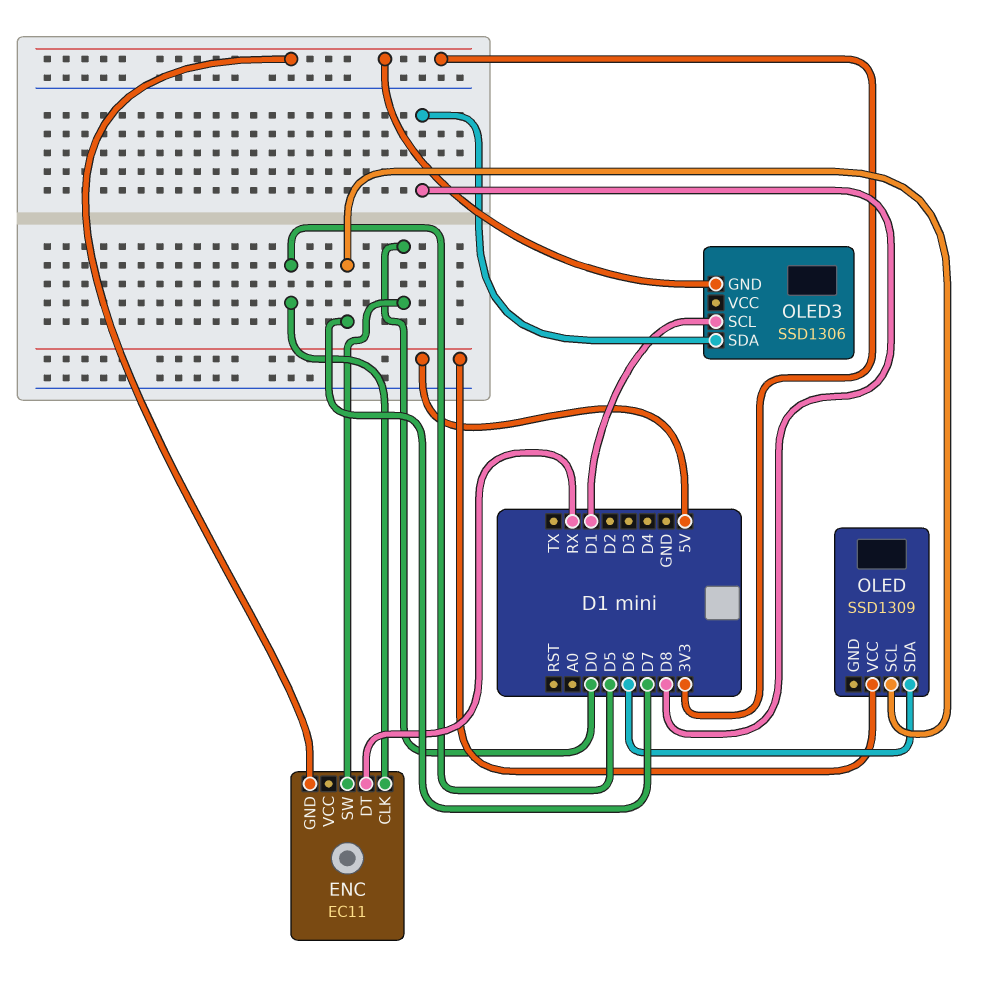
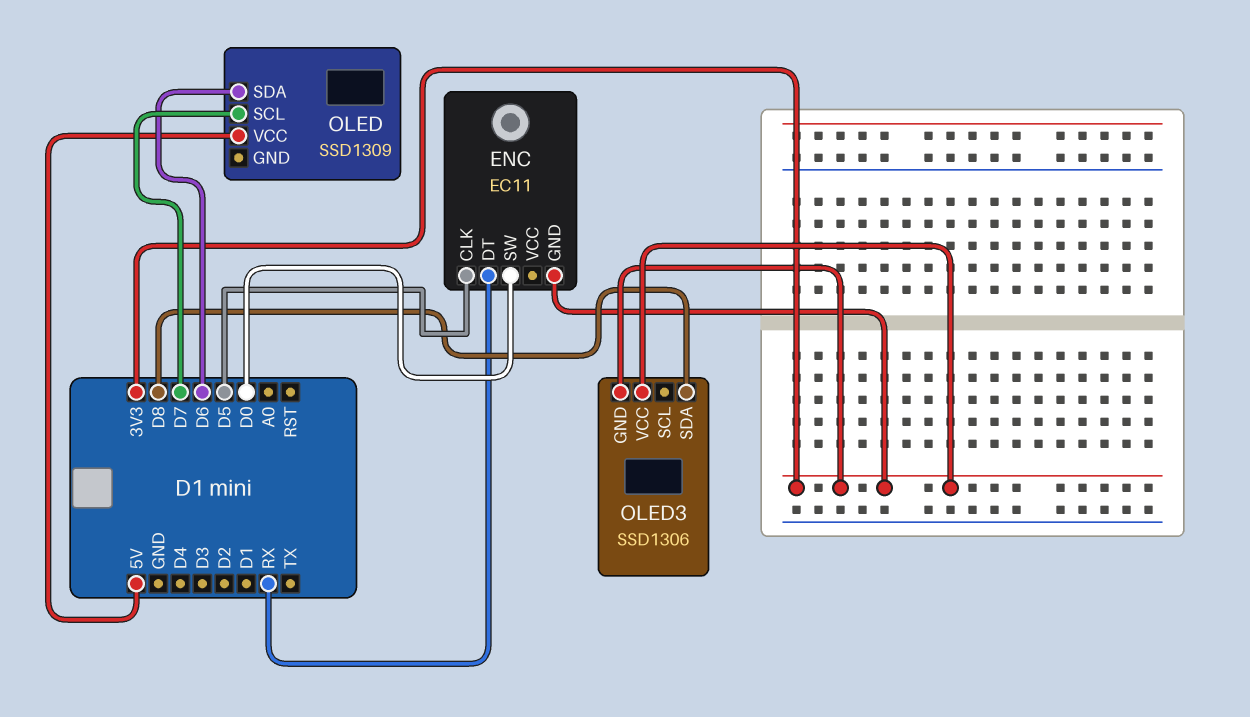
OLED3 pin SCL: D1 -> none
OLED3 pin VCC: none -> 3V3

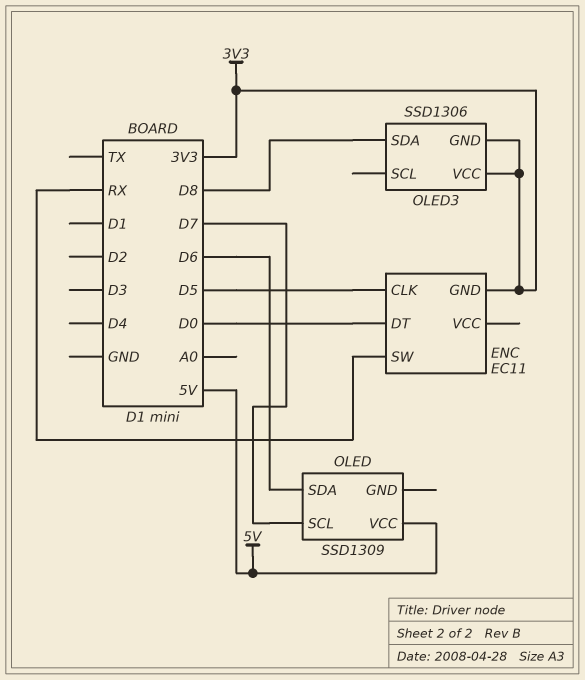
ENC pin DT: RX -> D0
ENC pin SW: D0 -> RX

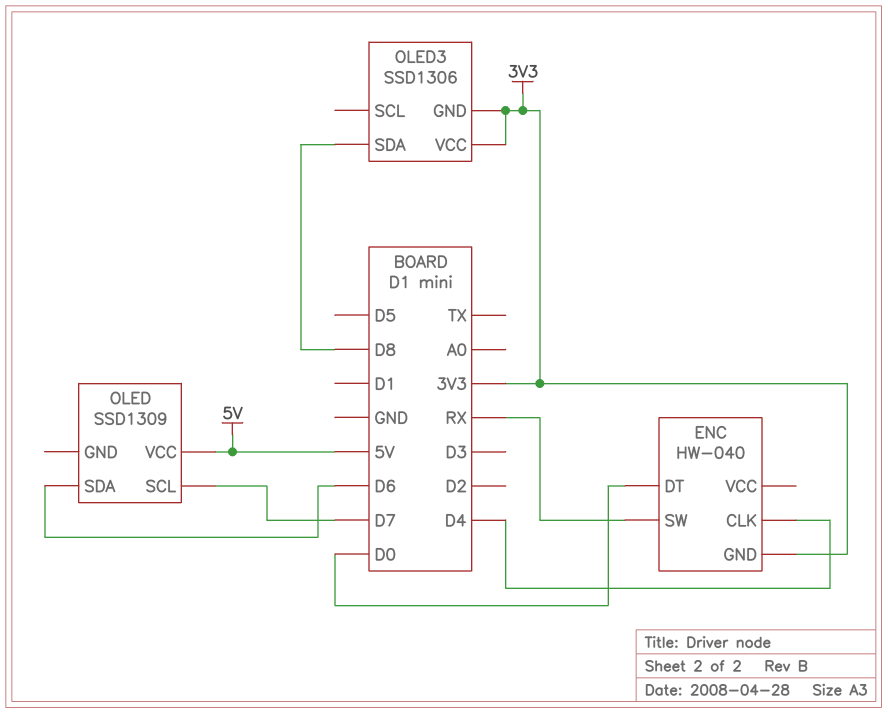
ENC: EC11 -> HW-040
ENC pin CLK: D5 -> D4

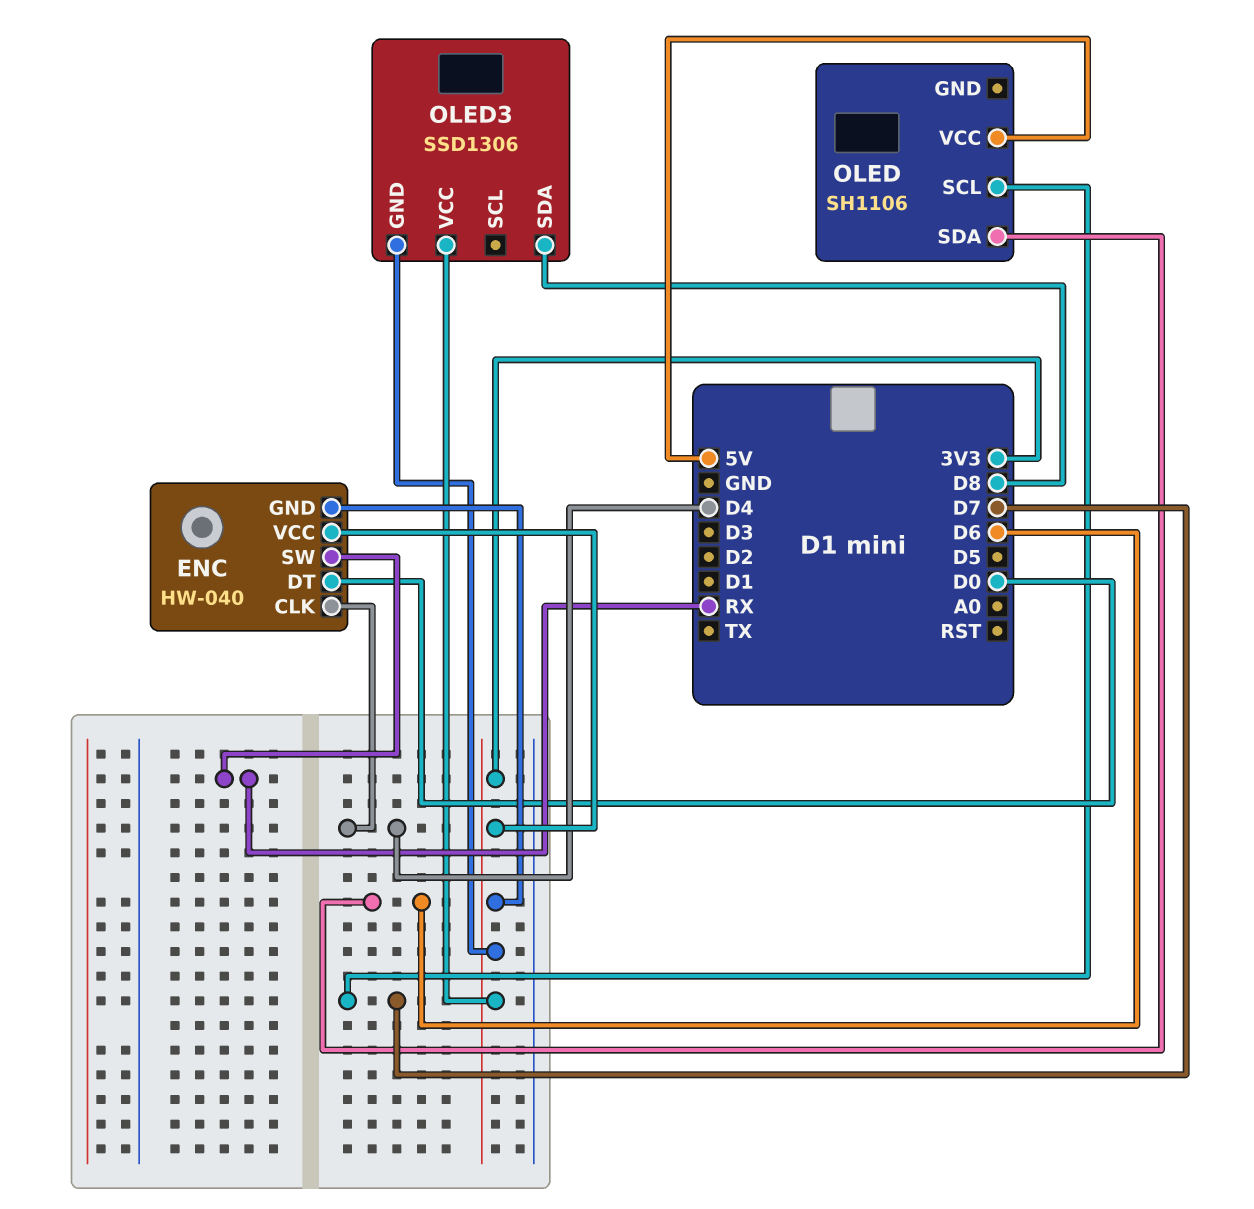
ENC pin VCC: none -> 3V3
OLED: SSD1309 -> SH1106

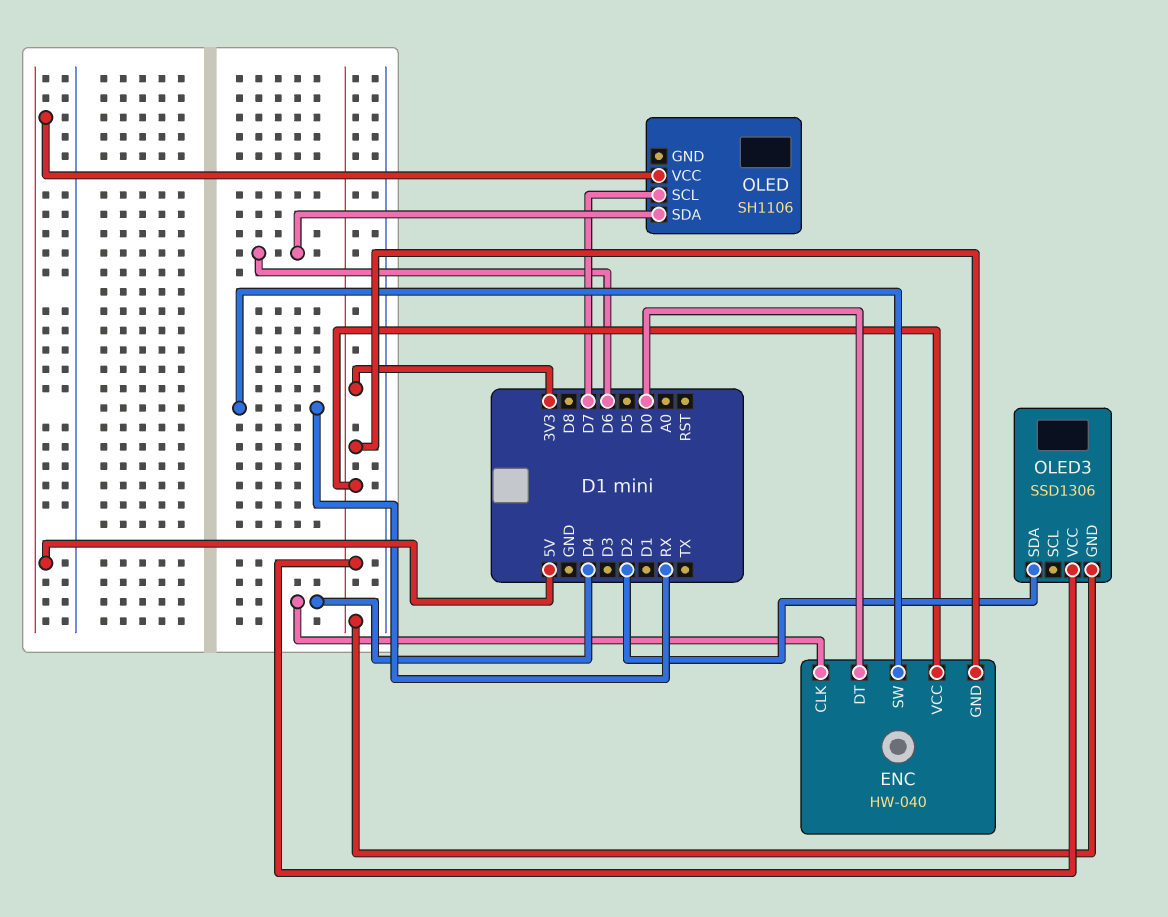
OLED3 pin SDA: D8 -> D2

